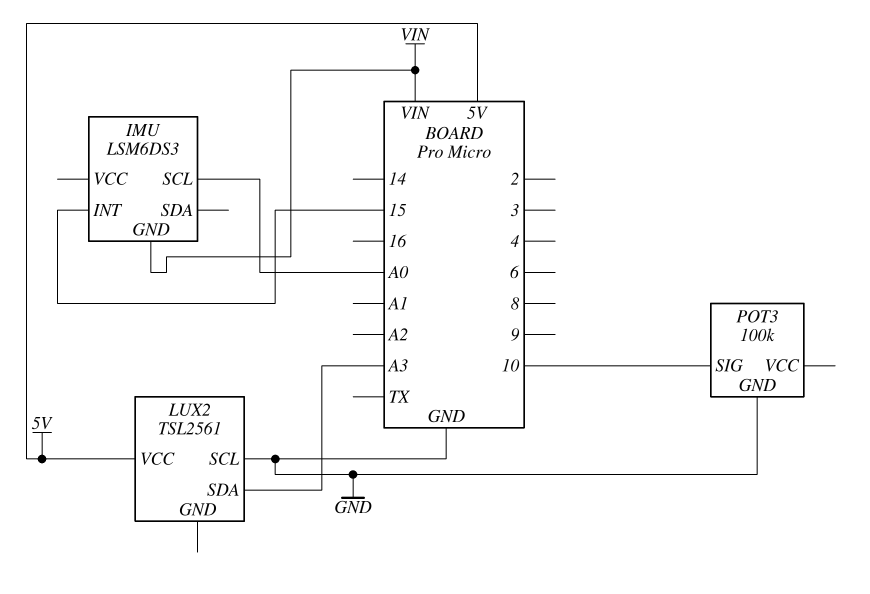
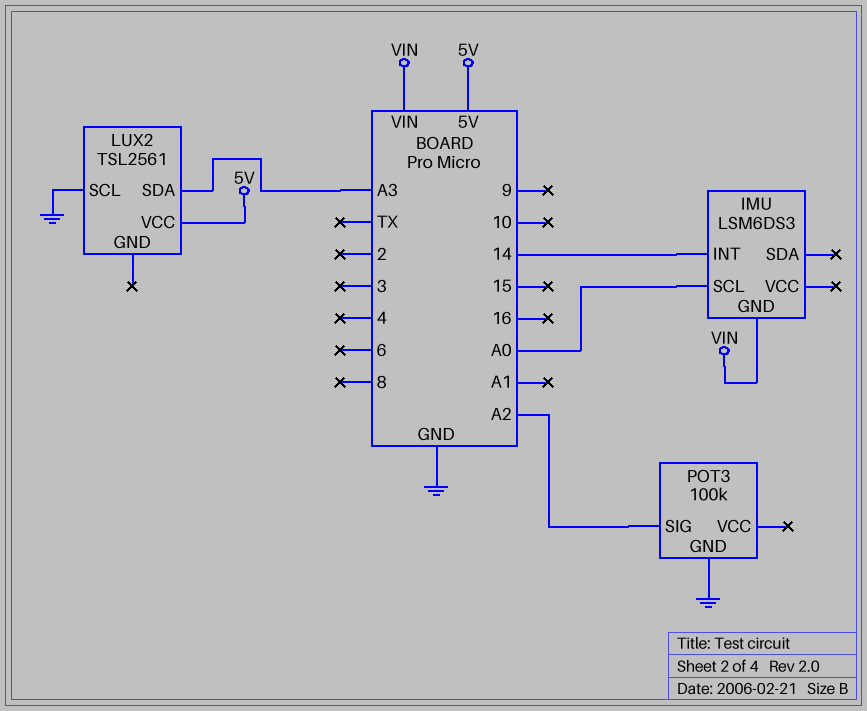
IMU pin INT: 15 -> 14
POT3 pin SIG: 10 -> A2

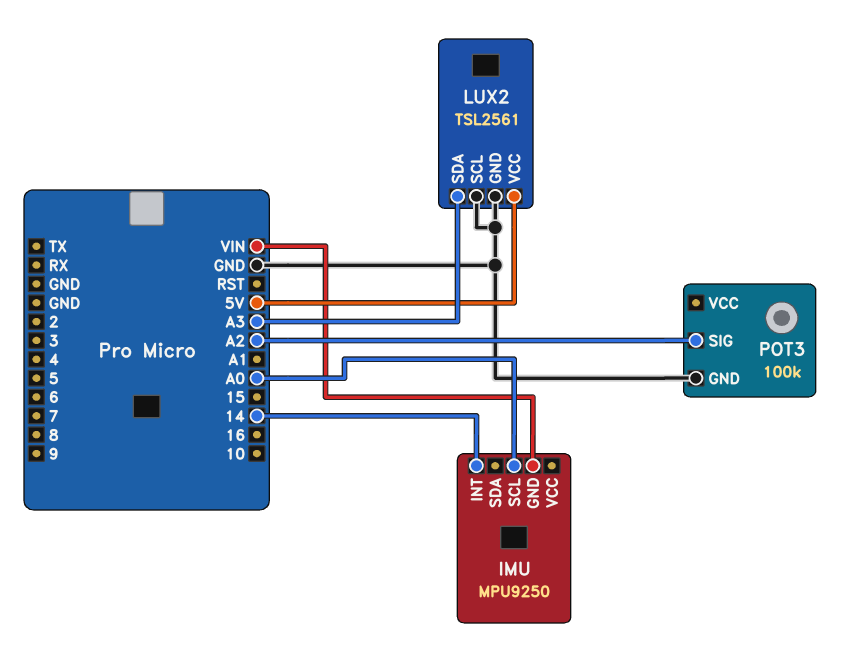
IMU: LSM6DS3 -> MPU9250
LUX2 pin GND: none -> GND

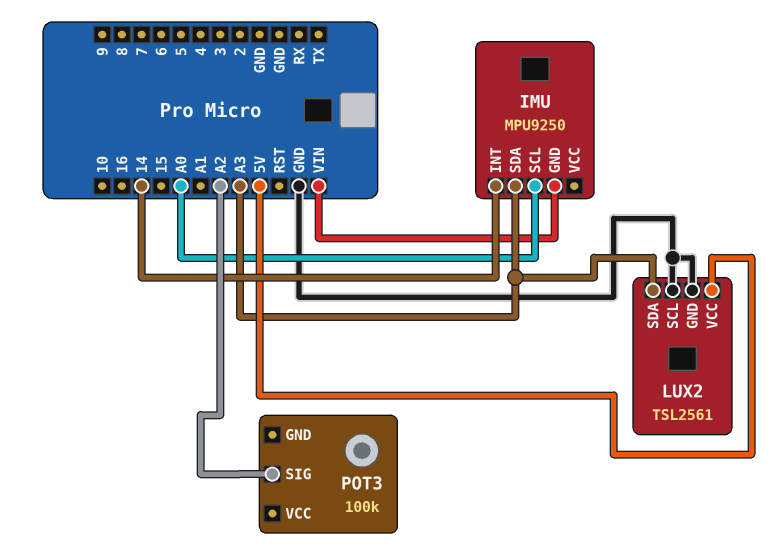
IMU pin SDA: none -> A3
POT3 pin GND: GND -> none

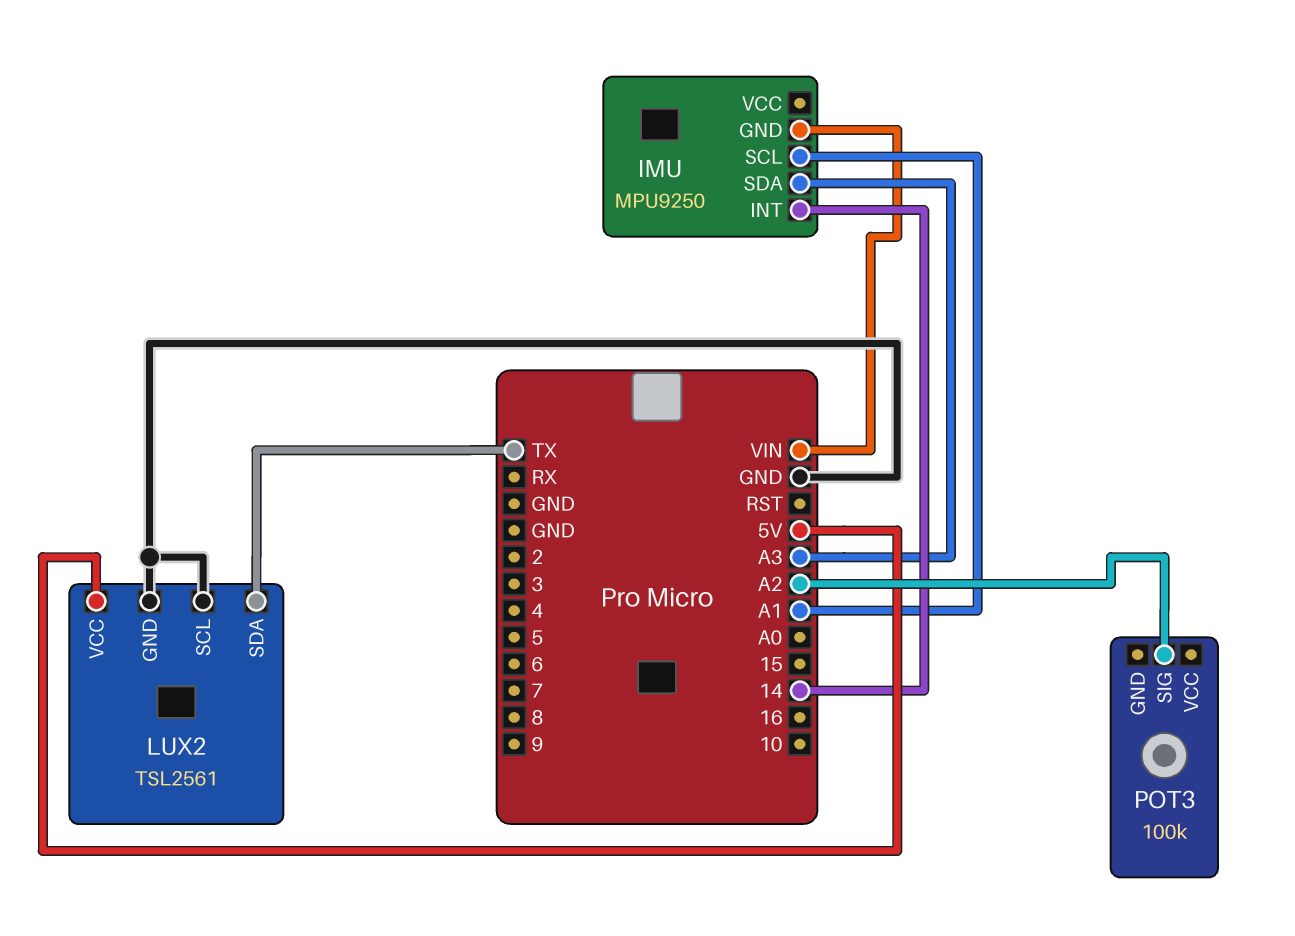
IMU pin SCL: A0 -> A1
LUX2 pin SDA: A3 -> TX

